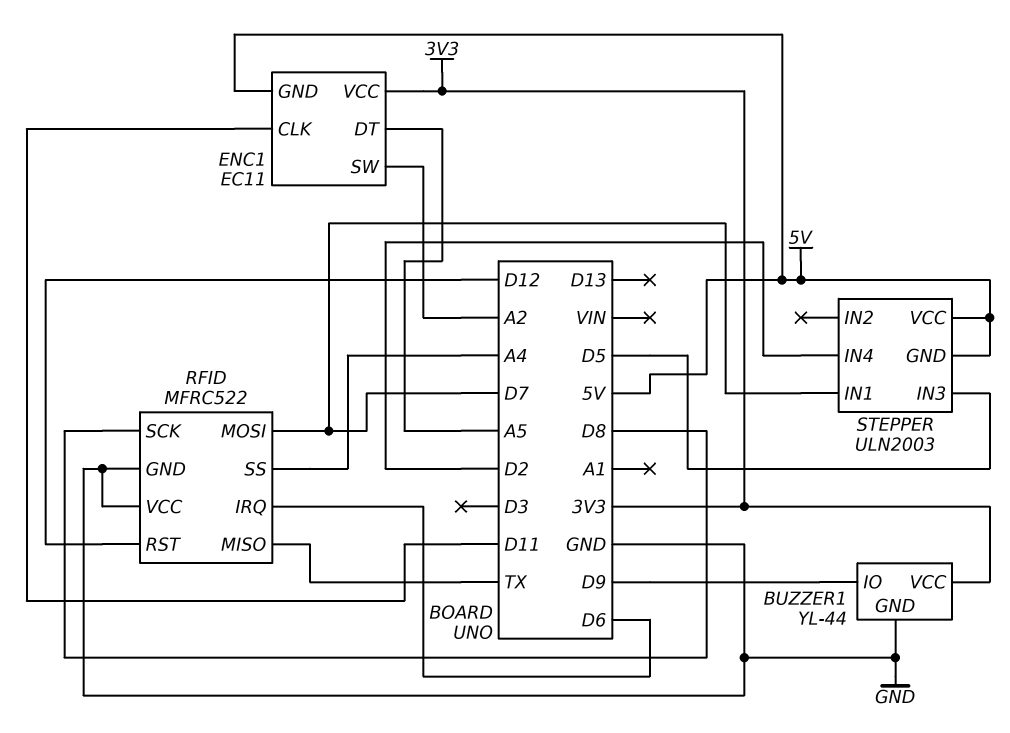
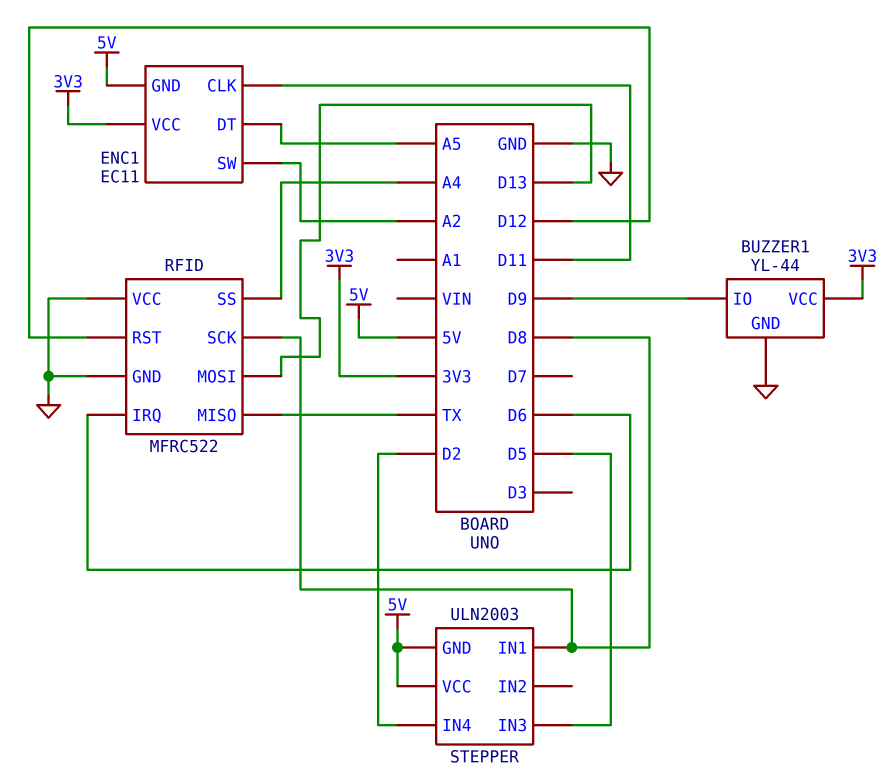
RFID pin MOSI: D7 -> D13
STEPPER pin IN1: D7 -> D8

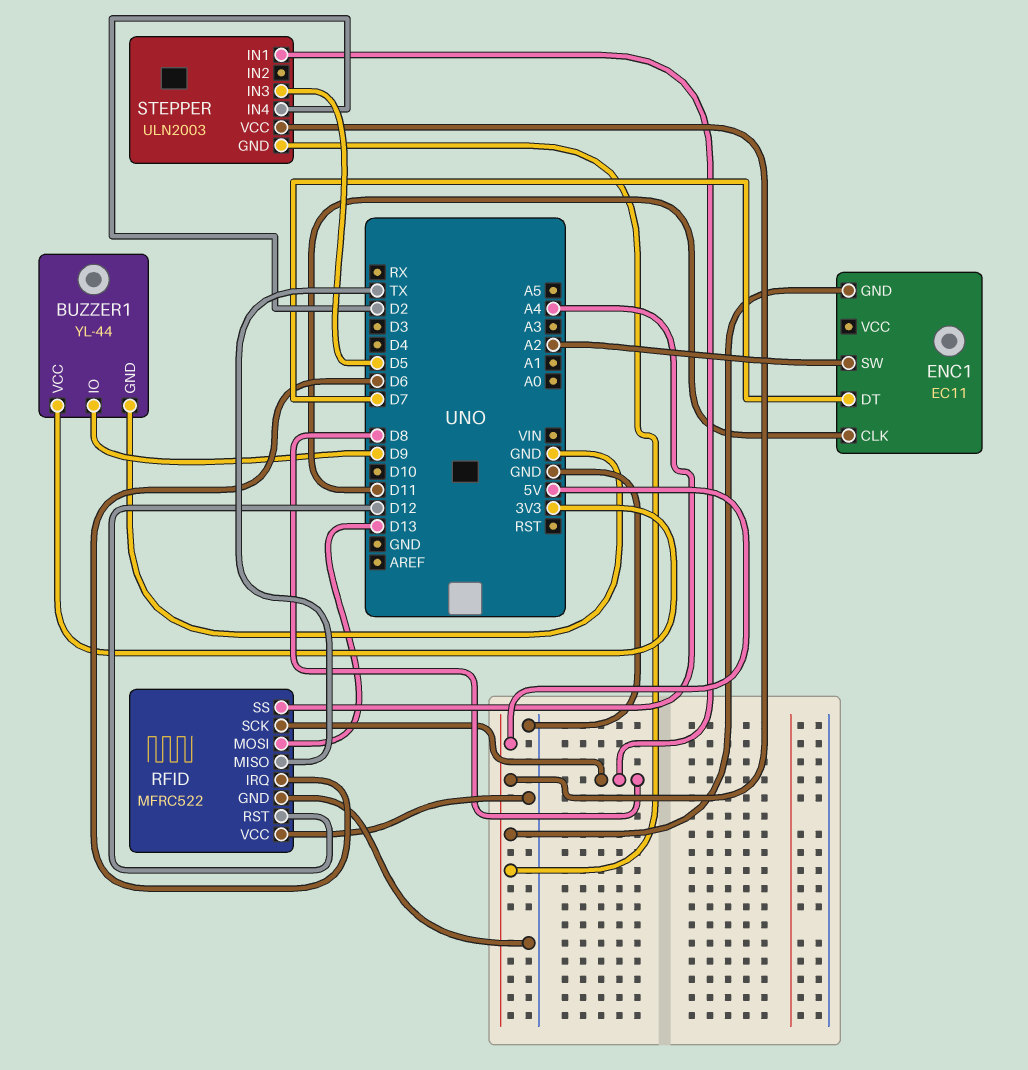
ENC1 pin DT: A5 -> D7
ENC1 pin VCC: 3V3 -> none

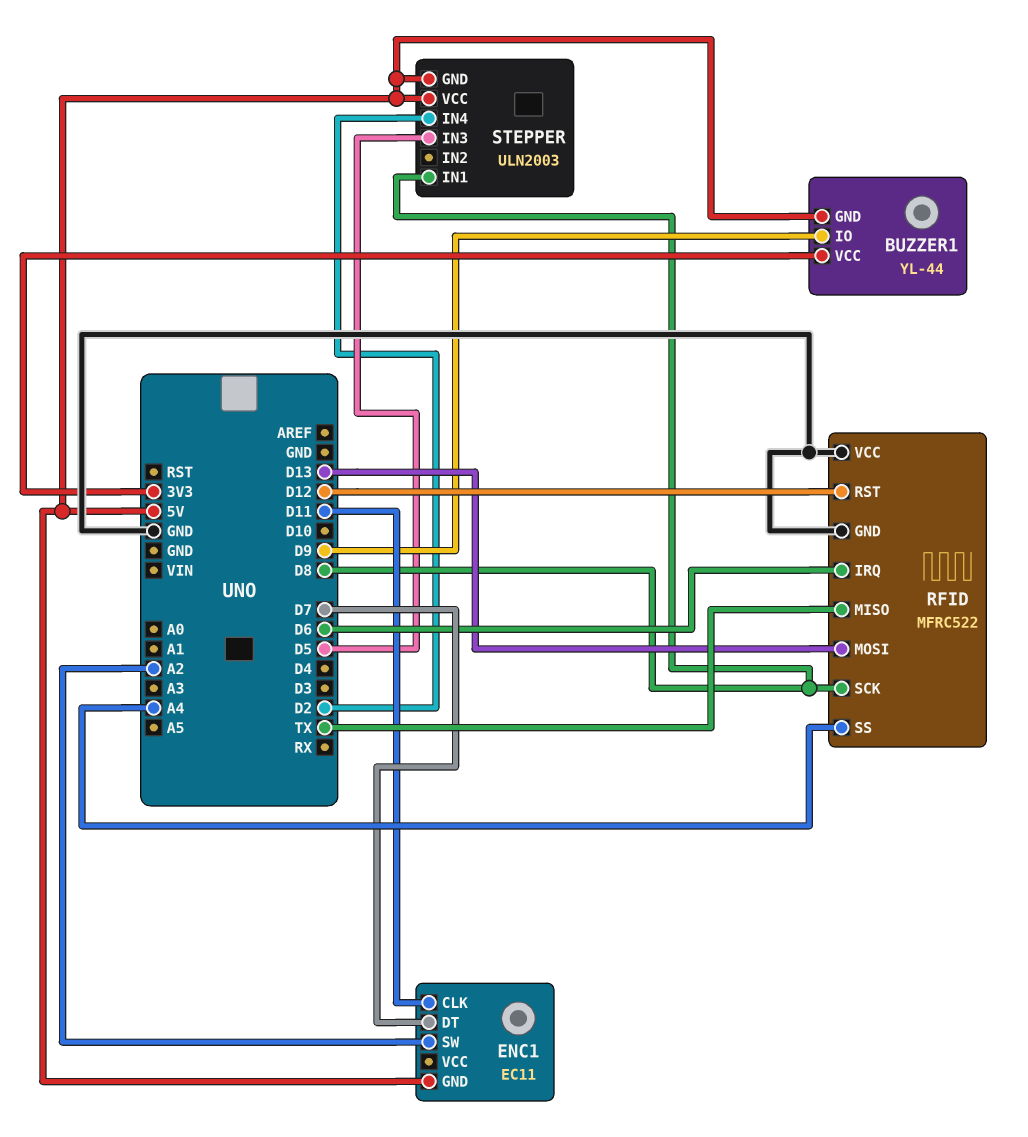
BUZZER1 pin GND: GND -> 5V

